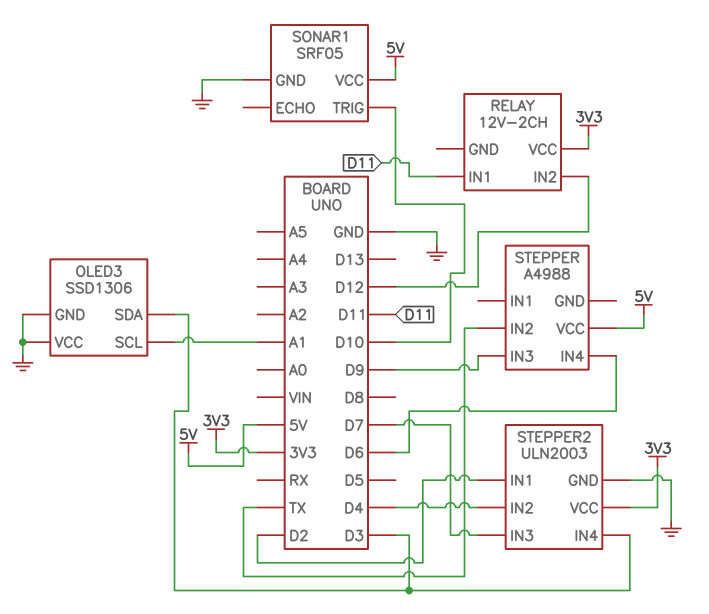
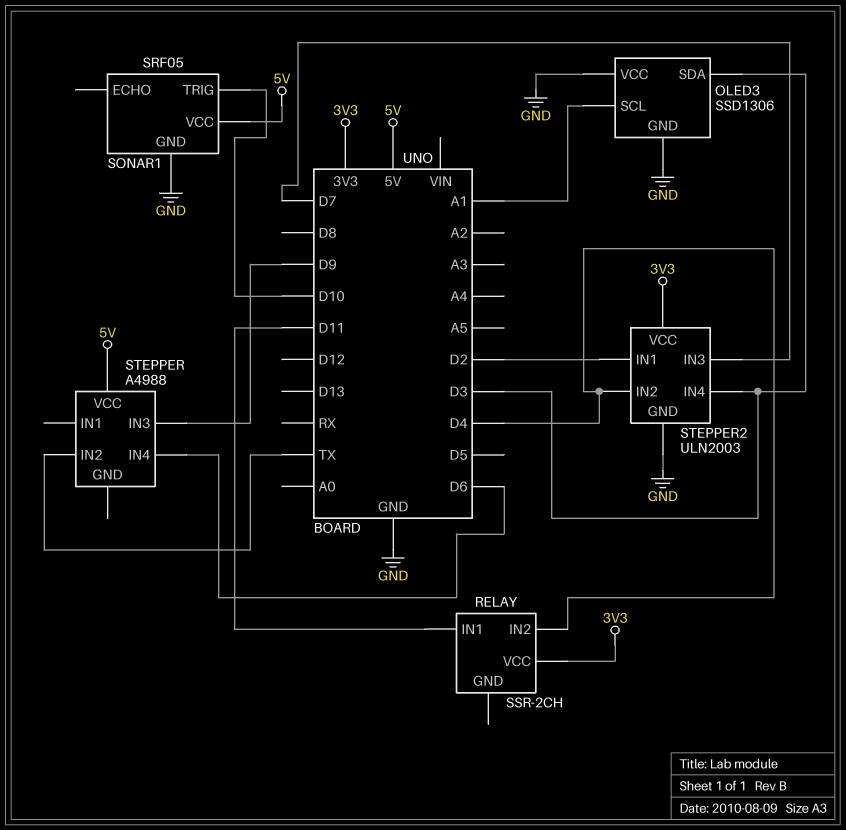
RELAY: 12V-2CH -> SSR-2CH
RELAY pin IN2: D12 -> D4

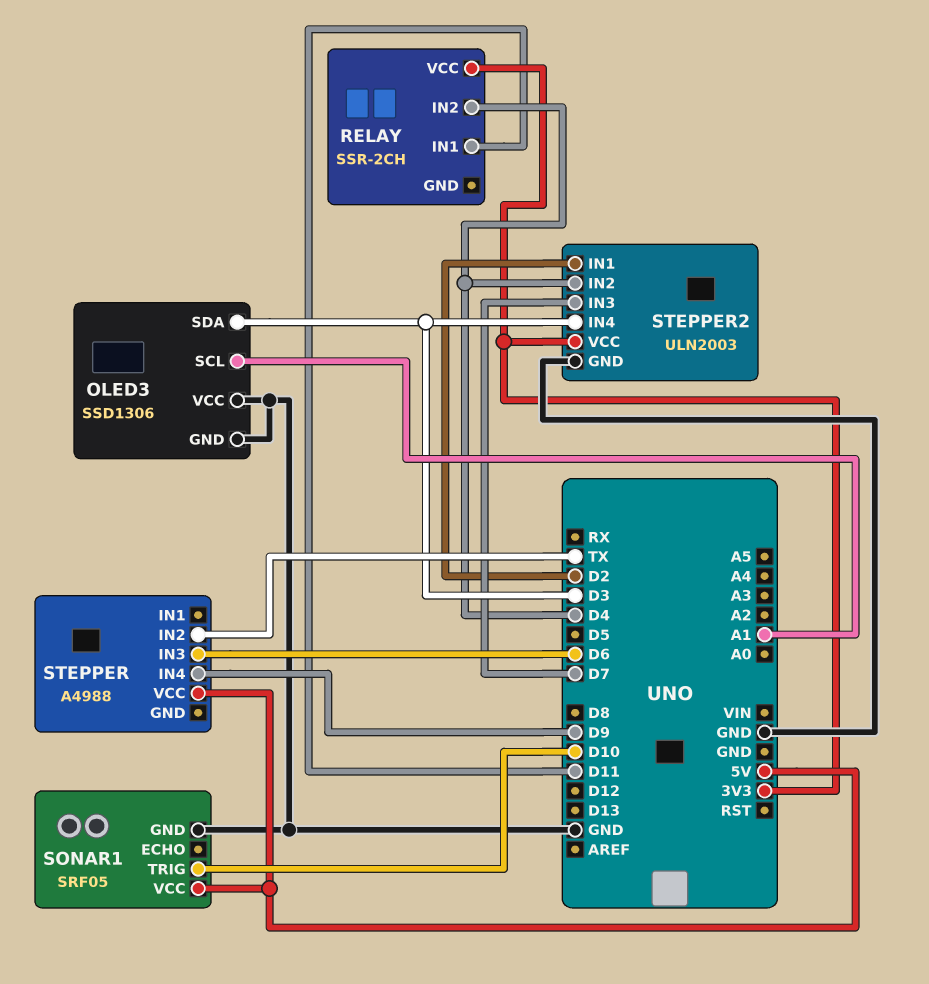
STEPPER pin IN3: D9 -> D6
STEPPER pin IN4: D6 -> D9

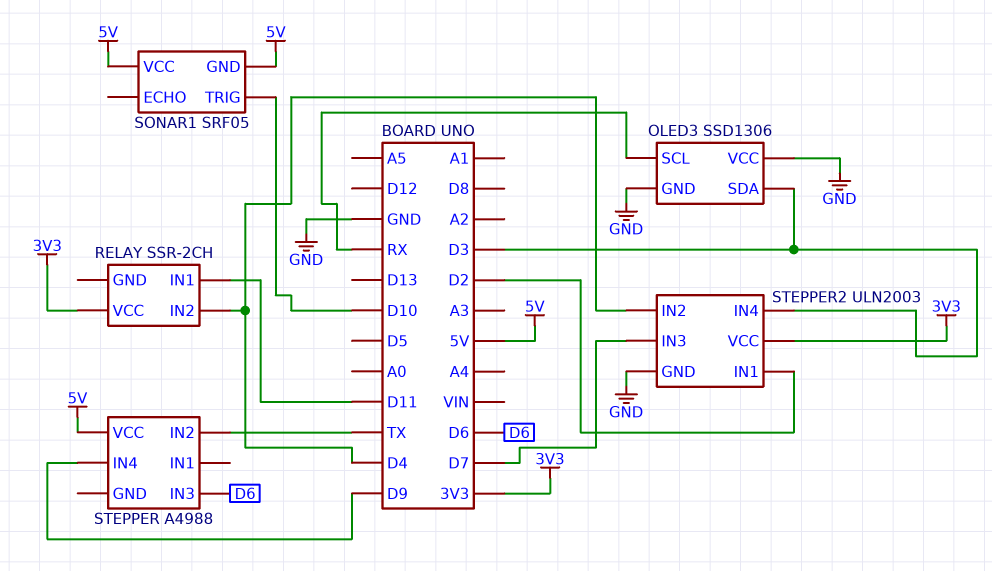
OLED3 pin SCL: A1 -> RX
SONAR1 pin GND: GND -> 5V

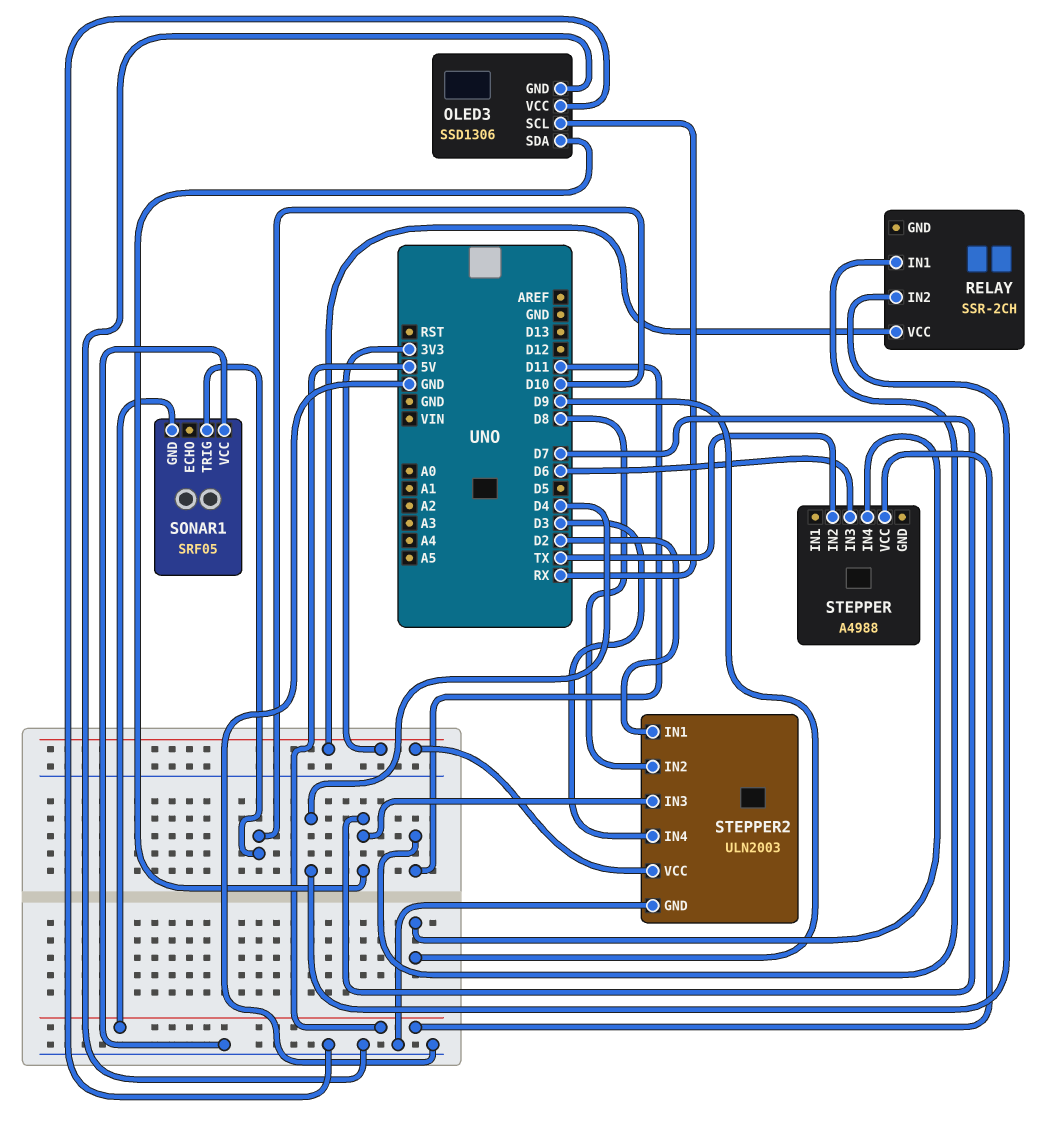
OLED3 pin SDA: D3 -> D7
SONAR1 pin VCC: 5V -> GND
STEPPER2 pin IN2: D4 -> D8

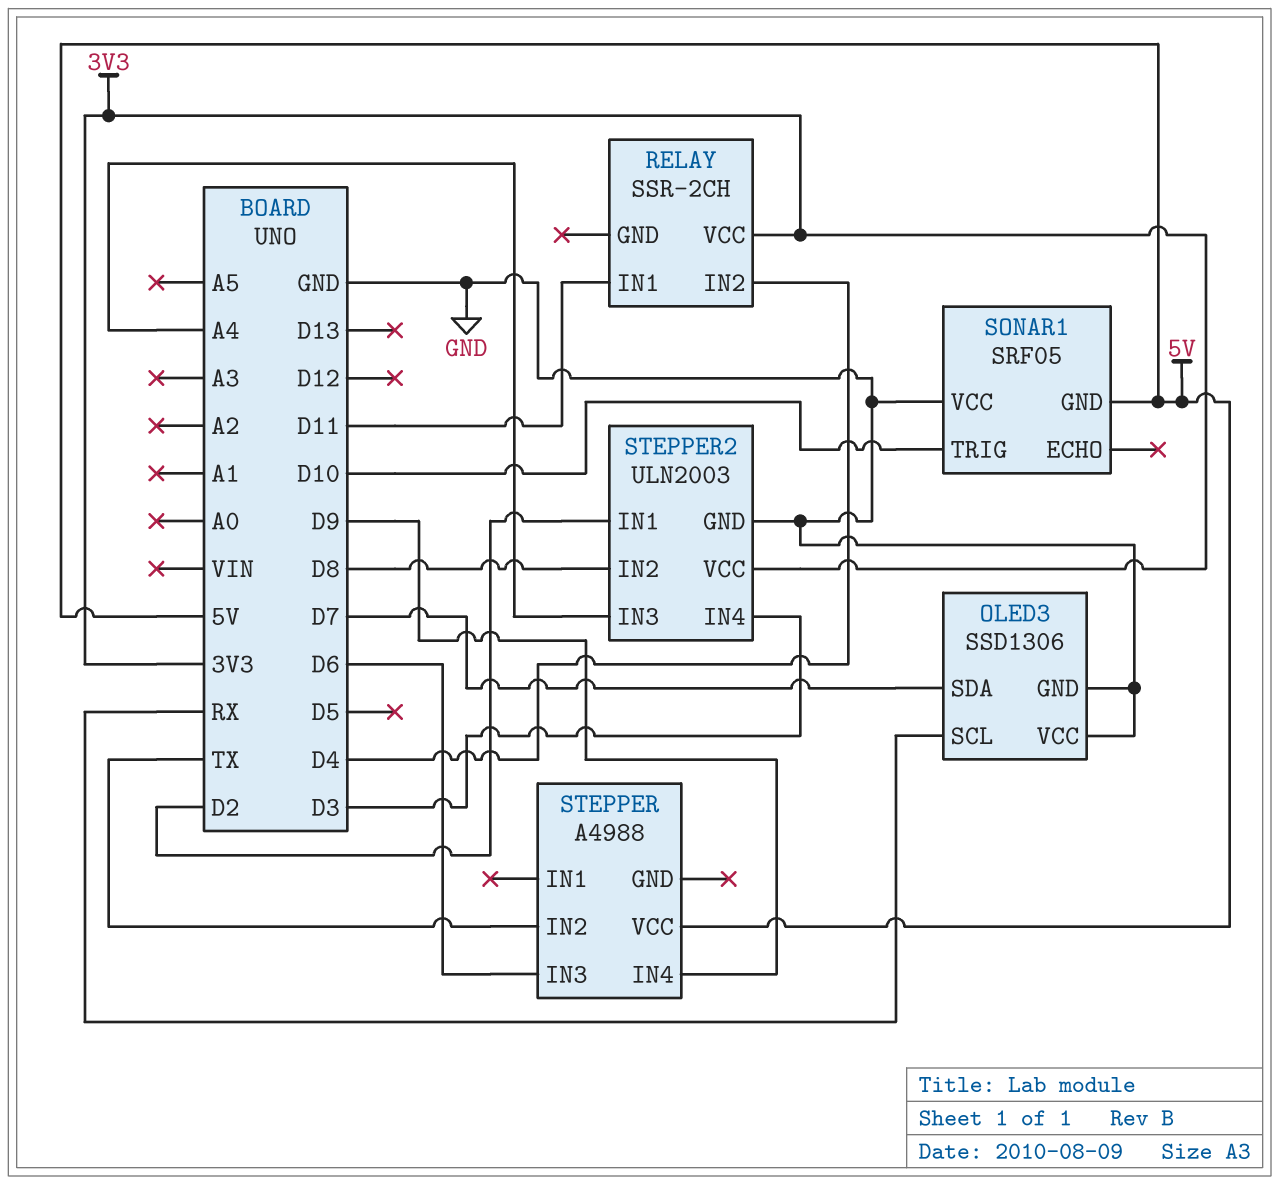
STEPPER2 pin IN3: D7 -> A4

